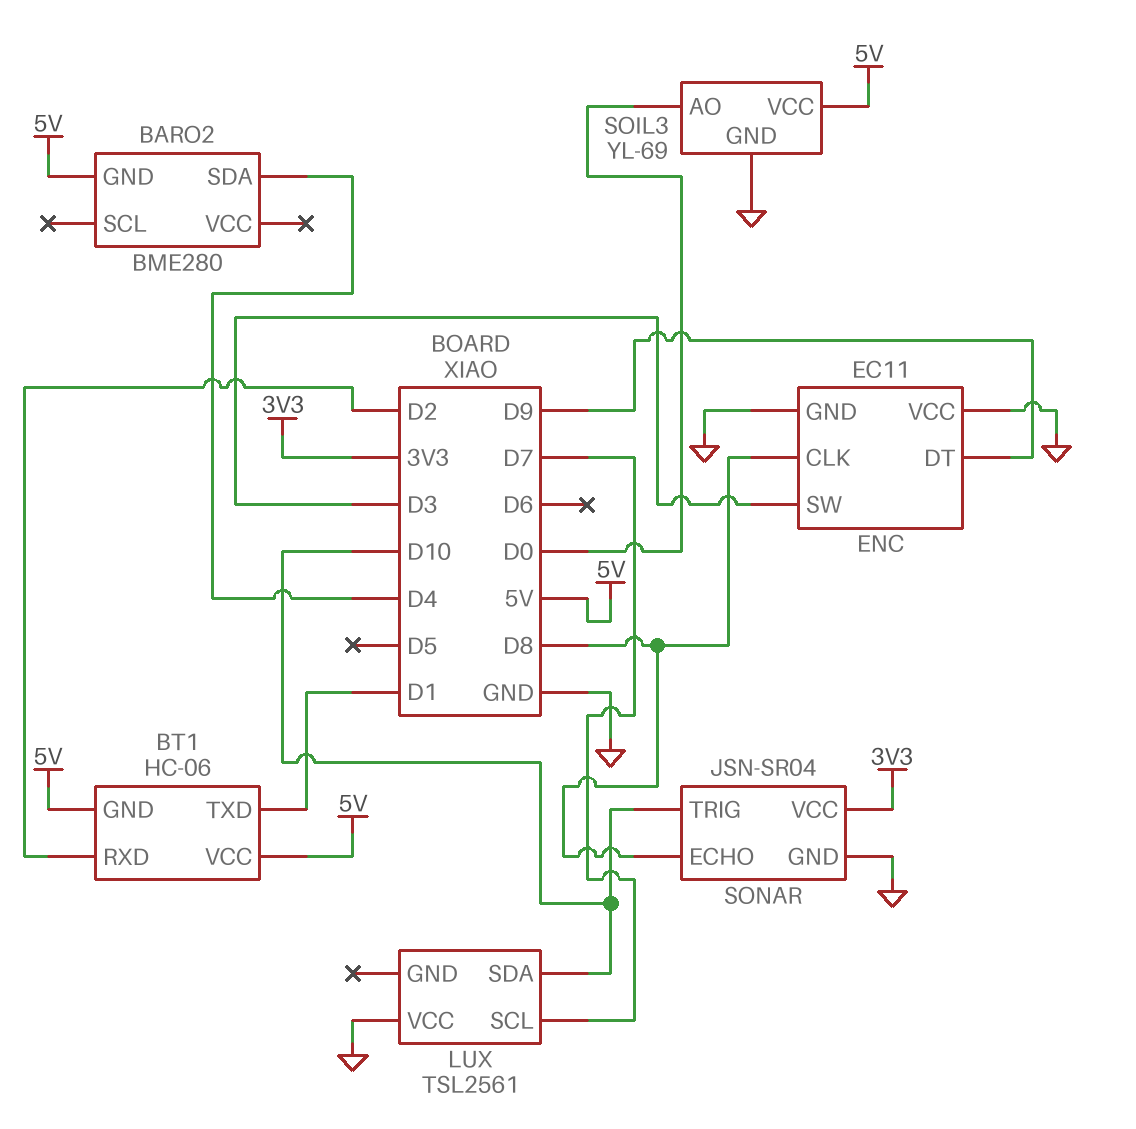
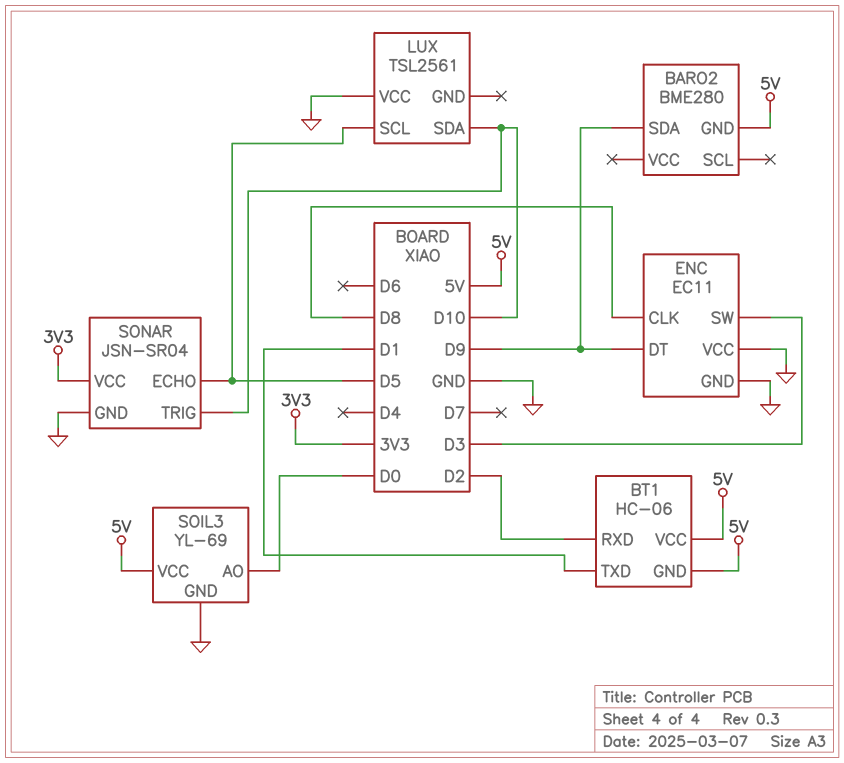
BARO2 pin SDA: D4 -> D9
LUX pin SCL: D7 -> D5
SONAR pin ECHO: D8 -> D5

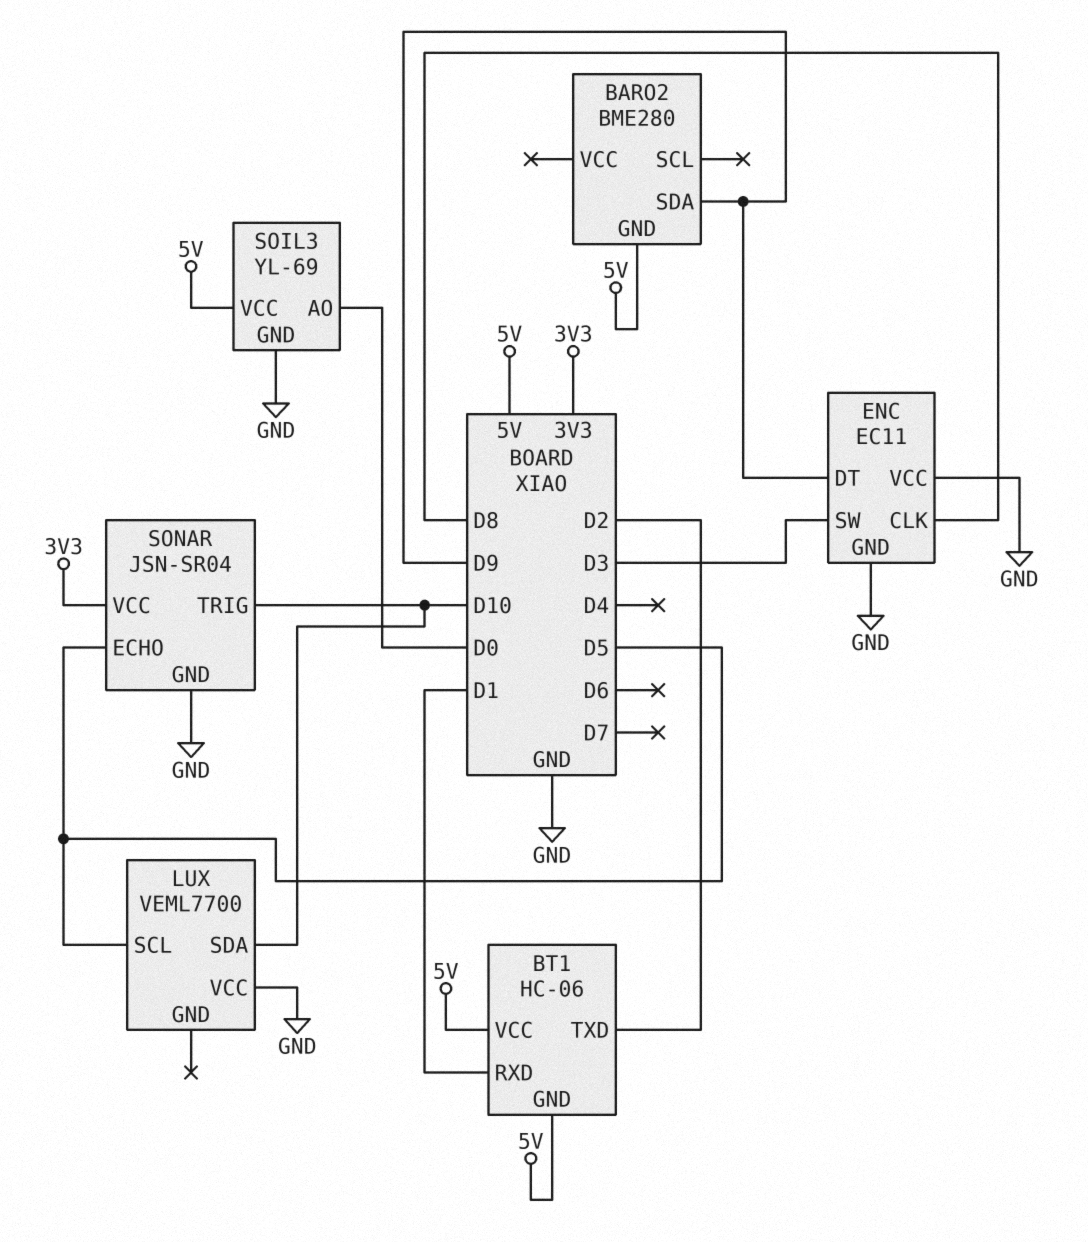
BT1 pin RXD: D2 -> D1
BT1 pin TXD: D1 -> D2
LUX: TSL2561 -> VEML7700

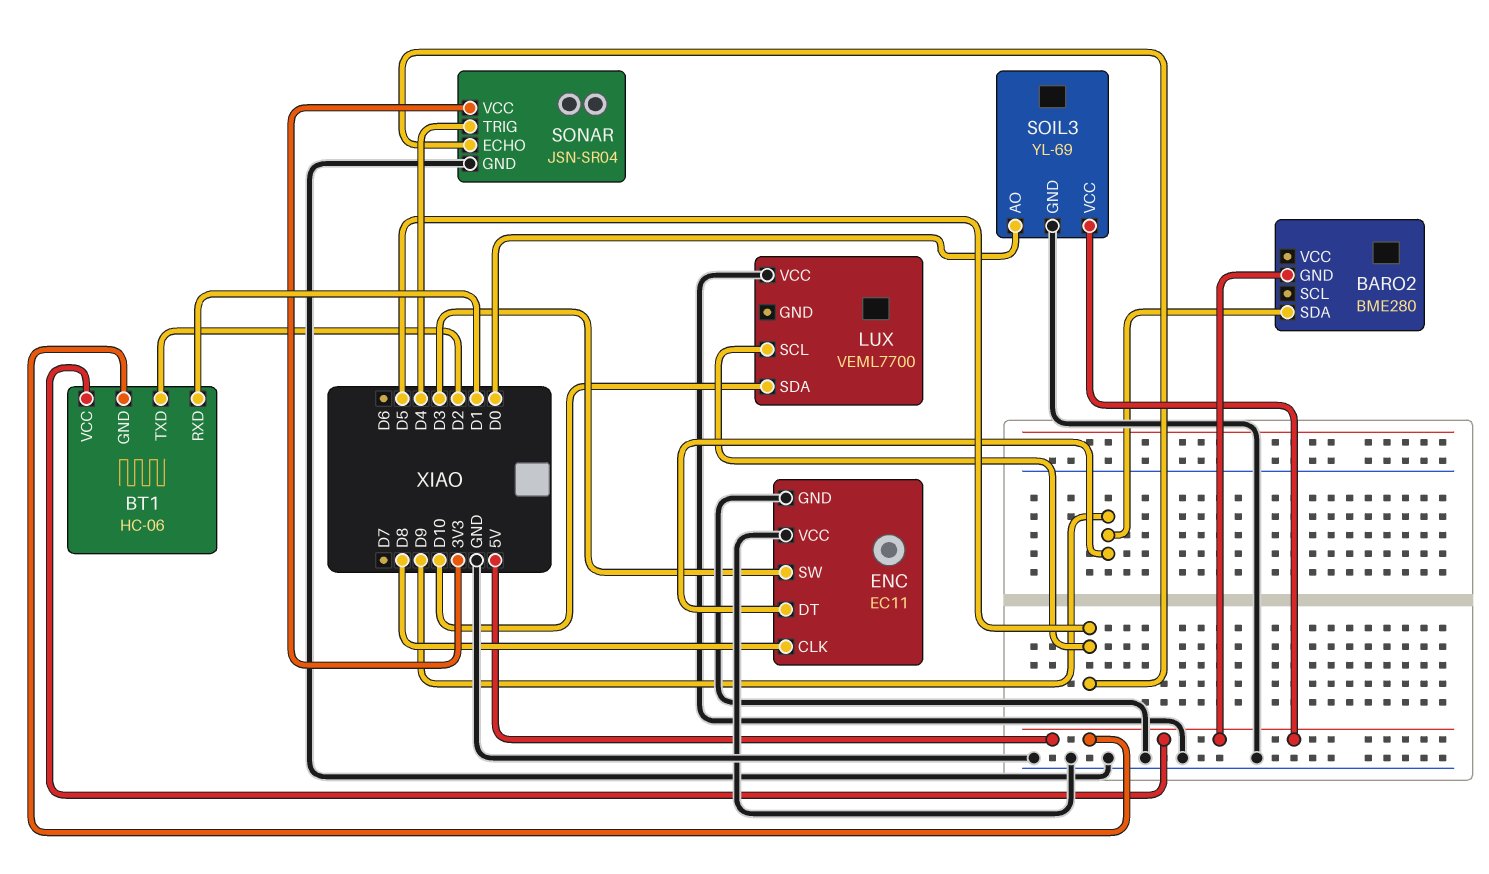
SONAR pin TRIG: D10 -> D4

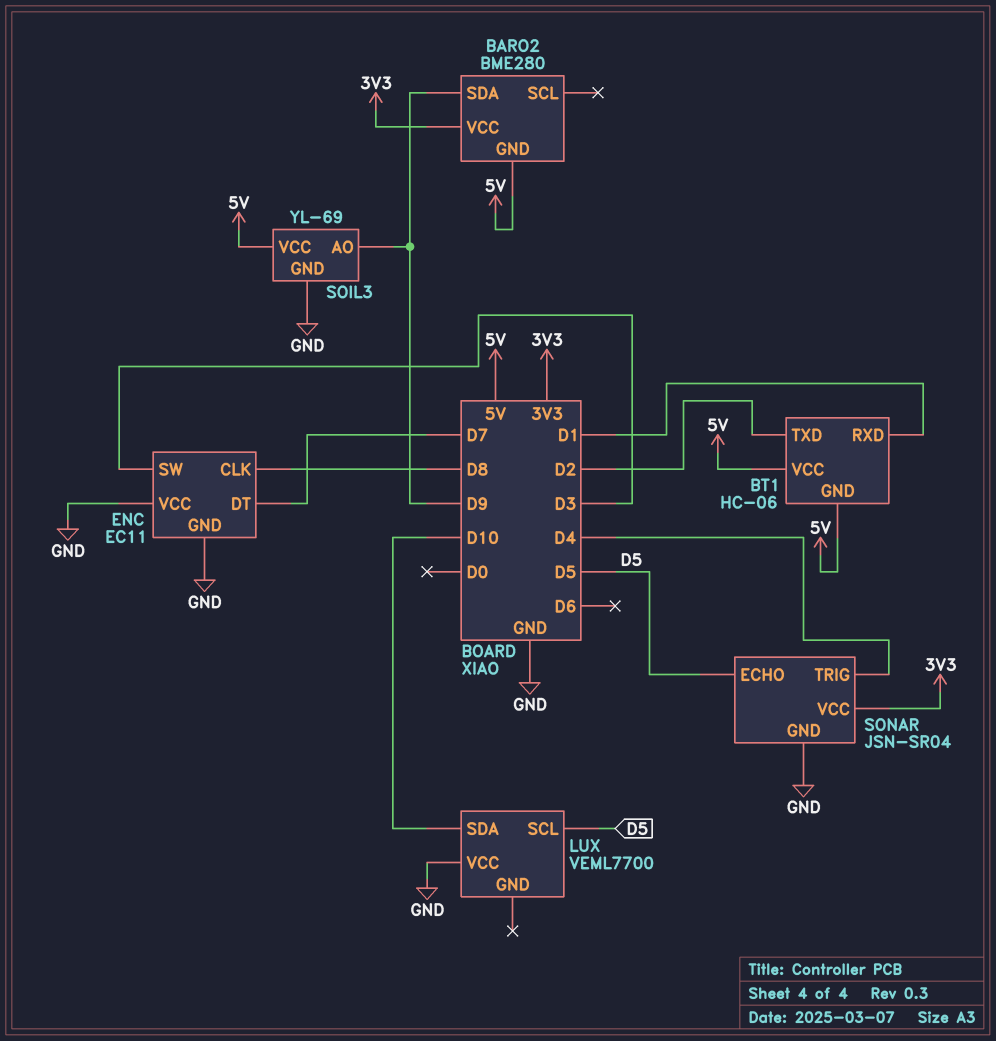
BARO2 pin VCC: none -> 3V3
ENC pin DT: D9 -> D7
SOIL3 pin AO: D0 -> D9

